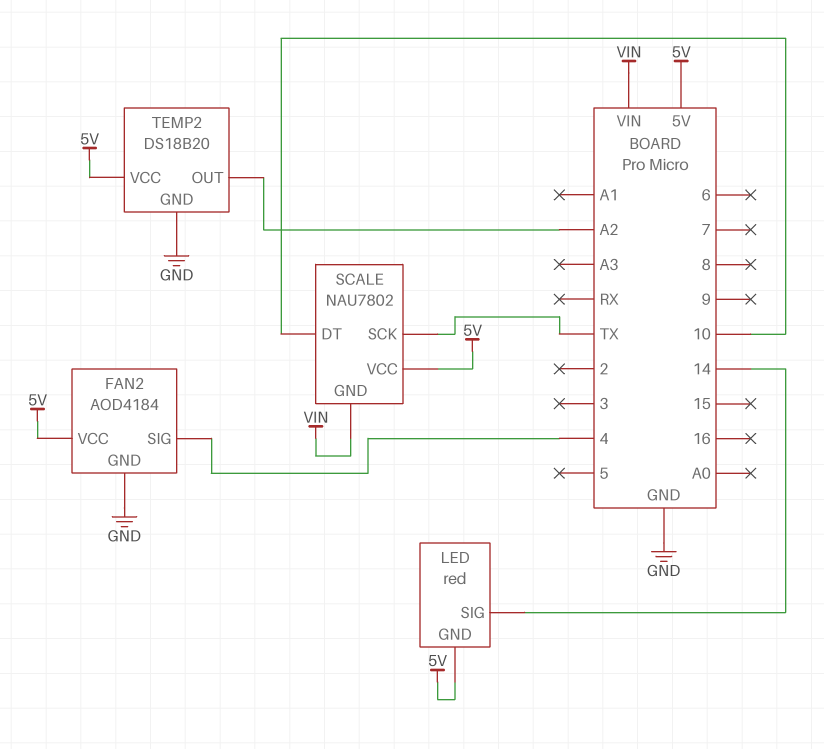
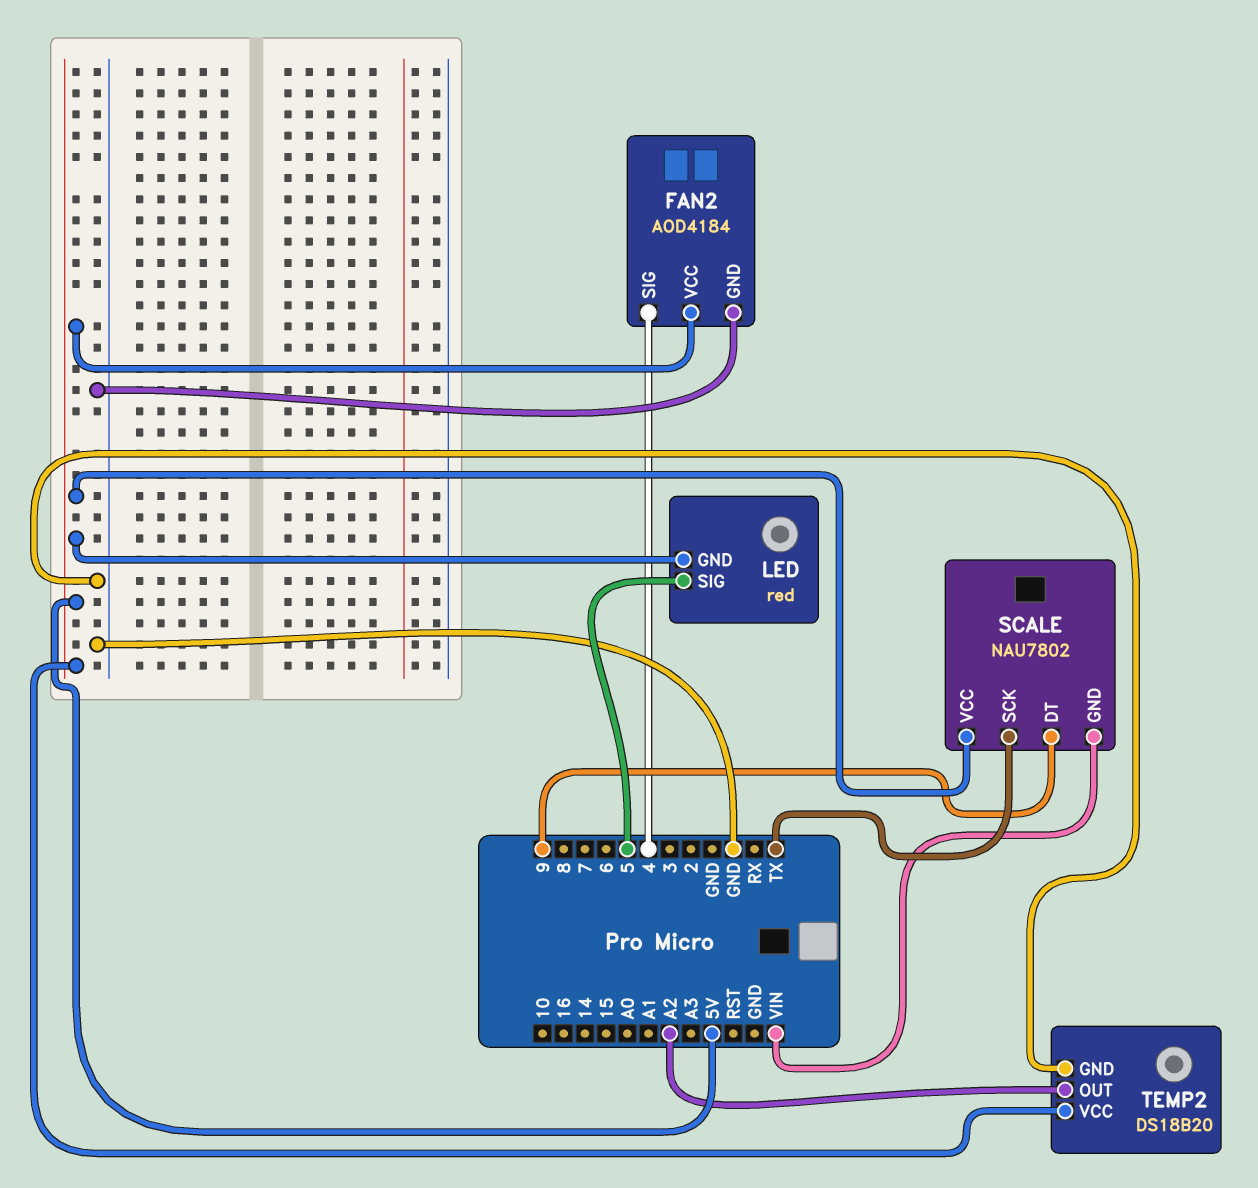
LED pin SIG: 14 -> 5
SCALE pin DT: 10 -> 9

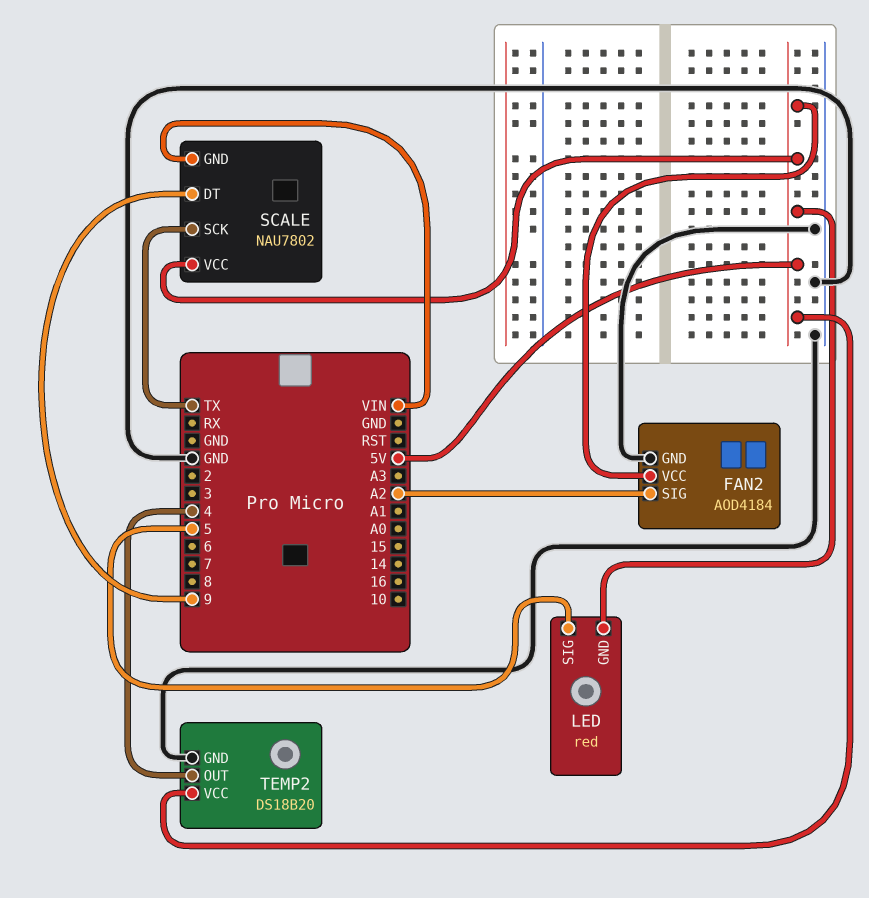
FAN2 pin SIG: 4 -> A2
TEMP2 pin OUT: A2 -> 4

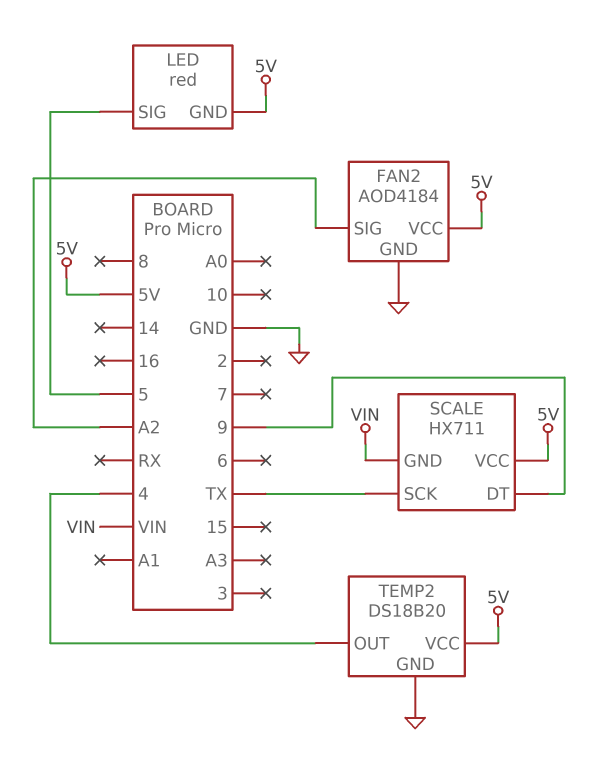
SCALE: NAU7802 -> HX711

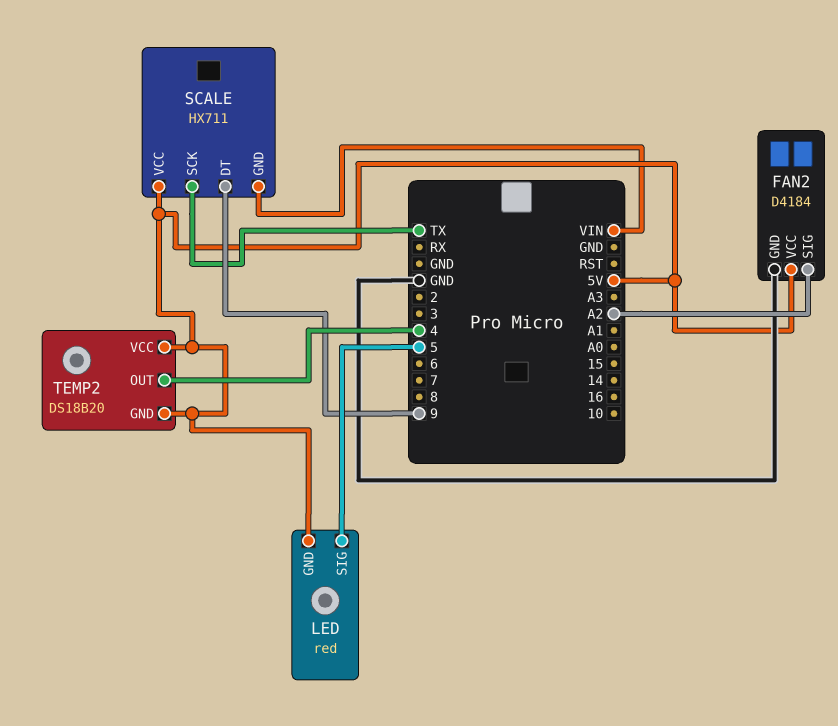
FAN2: AOD4184 -> D4184
TEMP2 pin GND: GND -> 5V

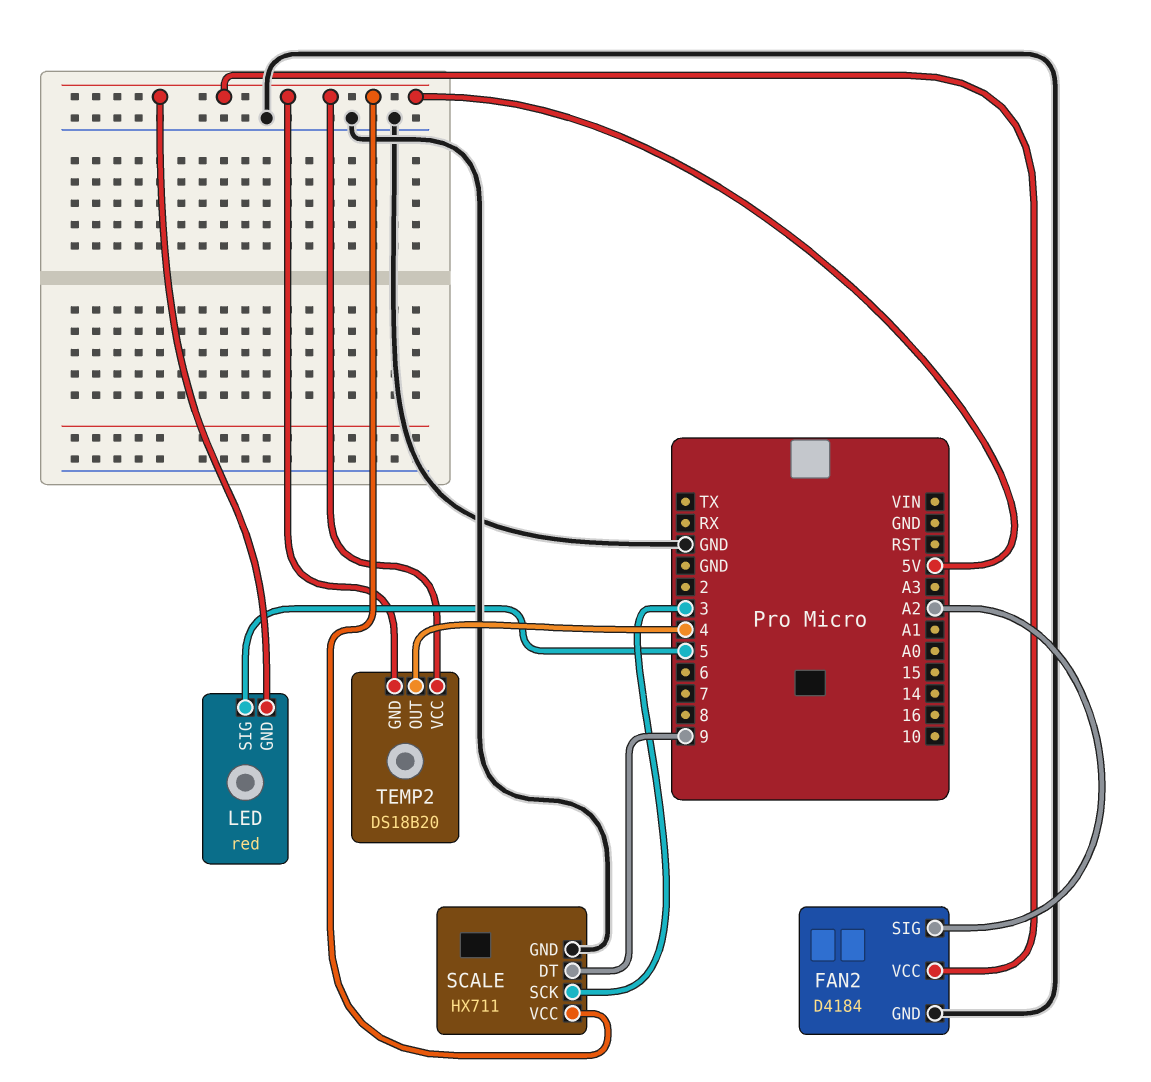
SCALE pin GND: VIN -> GND
SCALE pin SCK: TX -> 3

